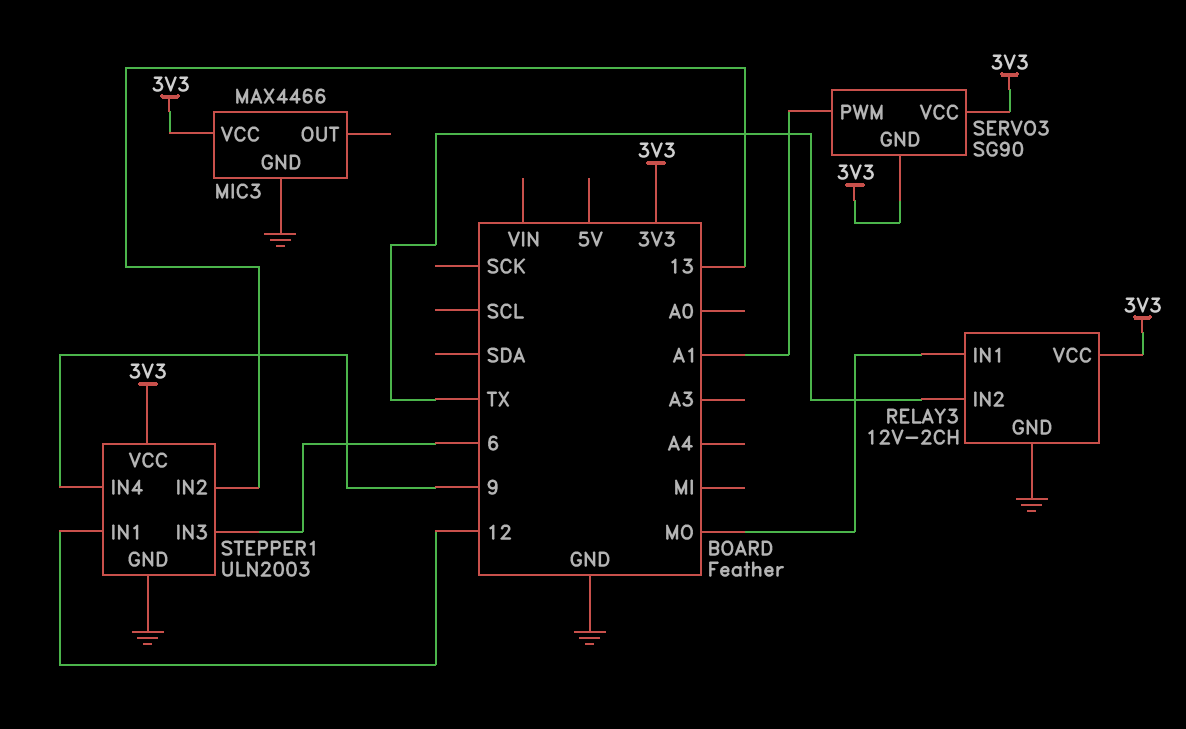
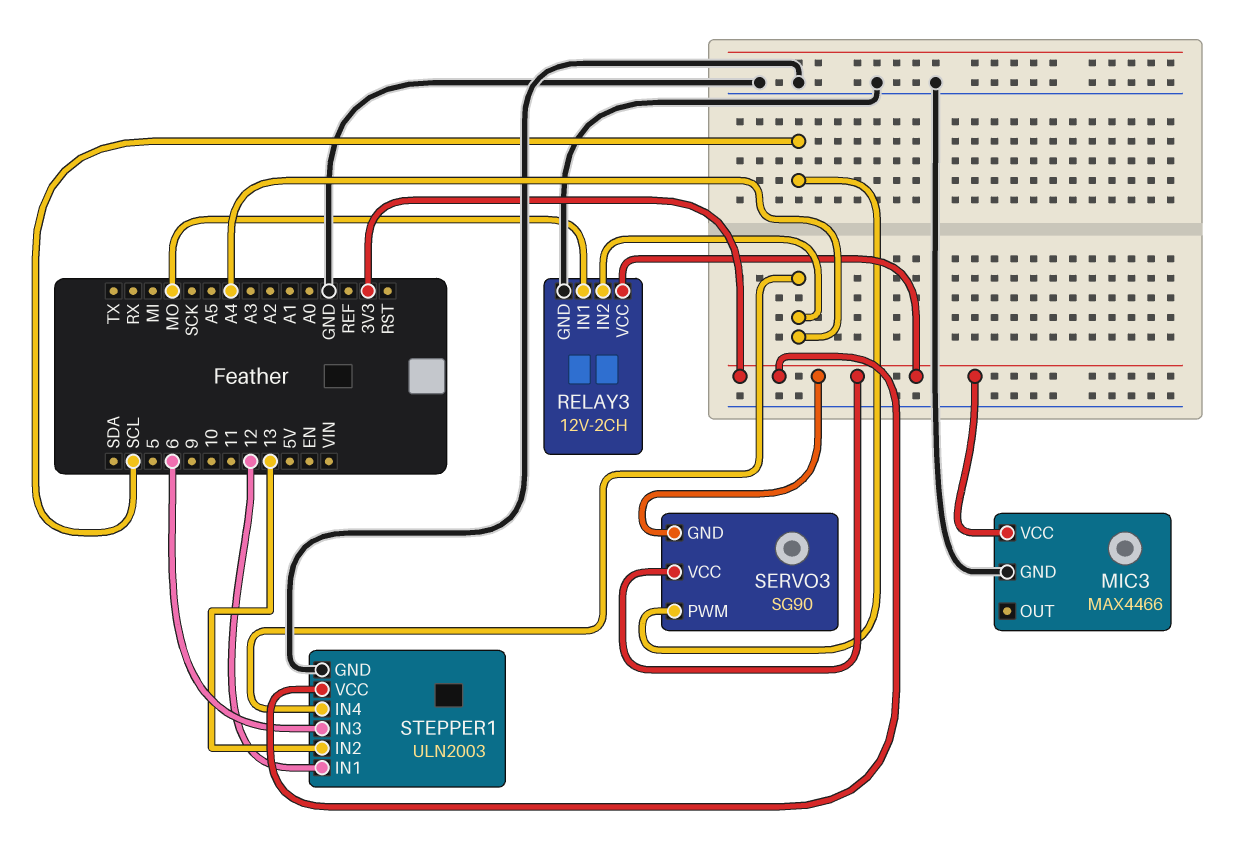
RELAY3 pin IN2: TX -> A4
SERVO3 pin PWM: A1 -> SCL
STEPPER1 pin IN4: 9 -> A4

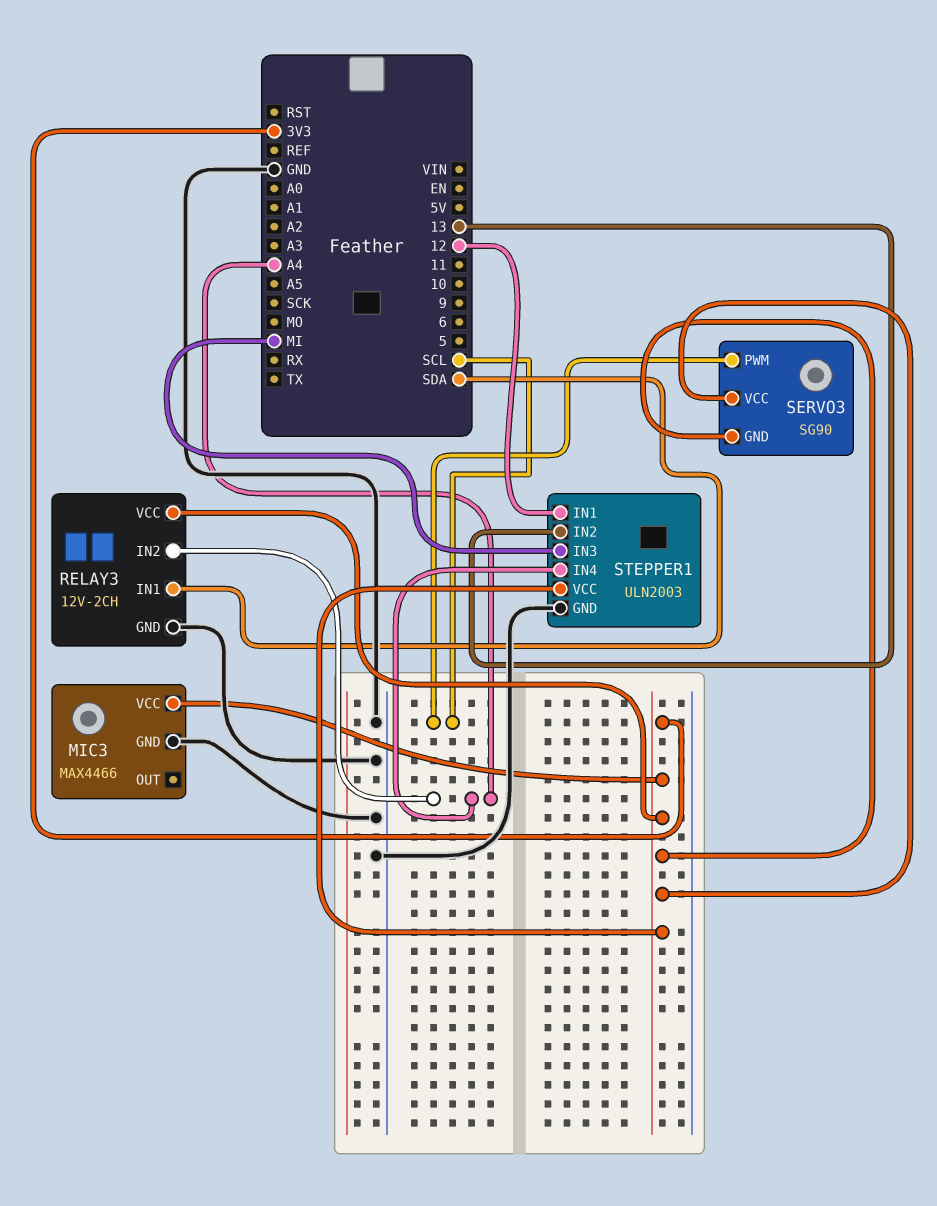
RELAY3 pin IN1: MO -> SDA
STEPPER1 pin IN3: 6 -> MI

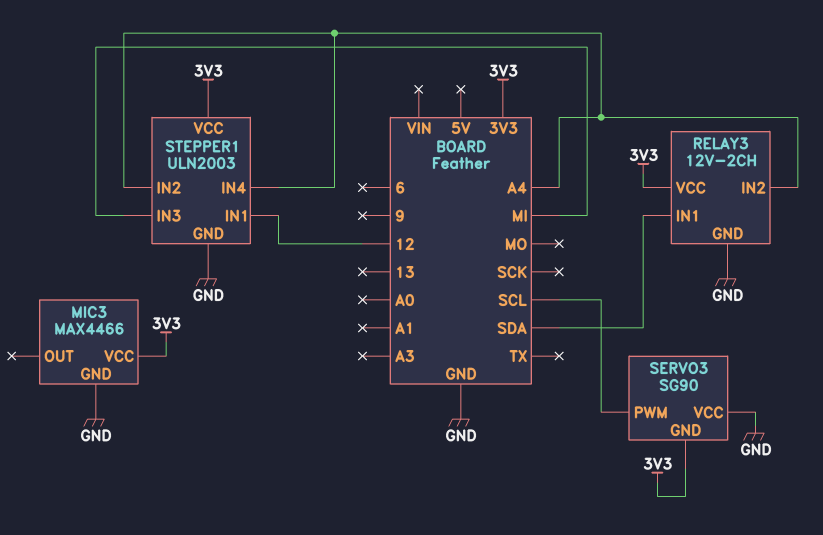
SERVO3 pin VCC: 3V3 -> GND
STEPPER1 pin IN2: 13 -> A4

